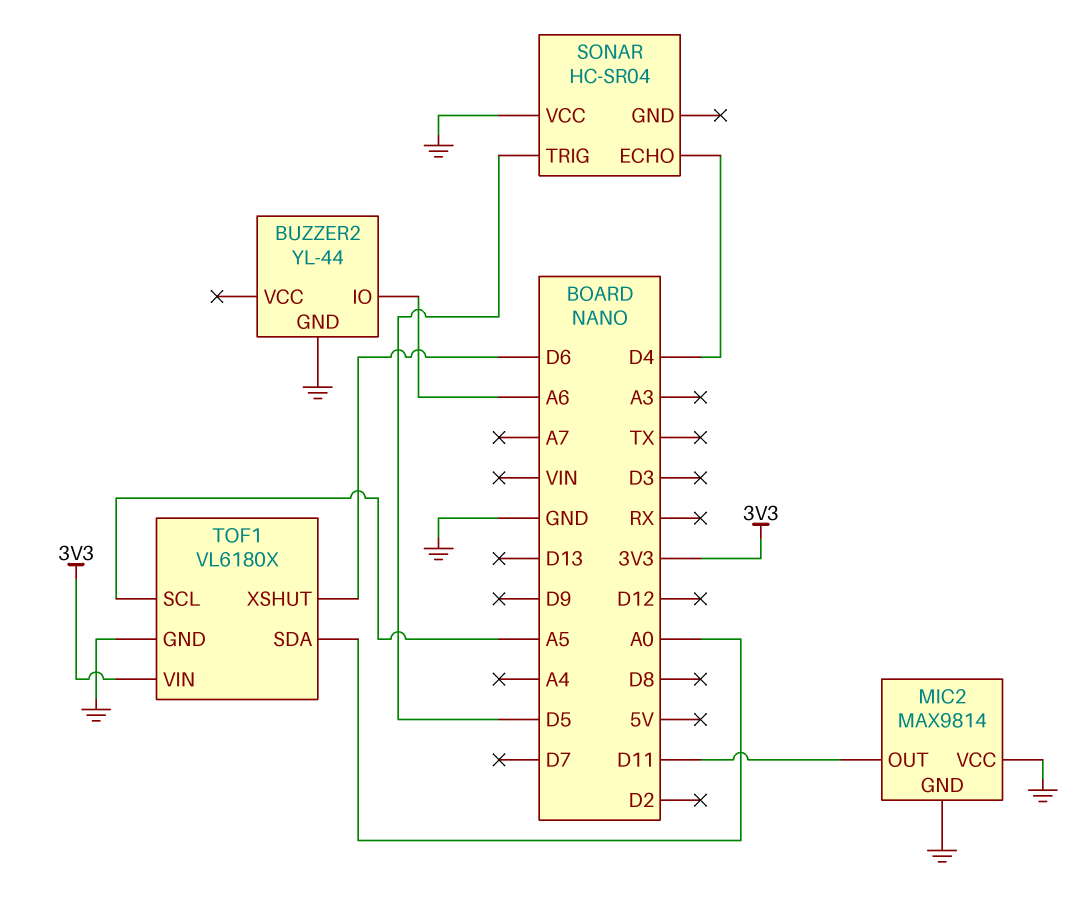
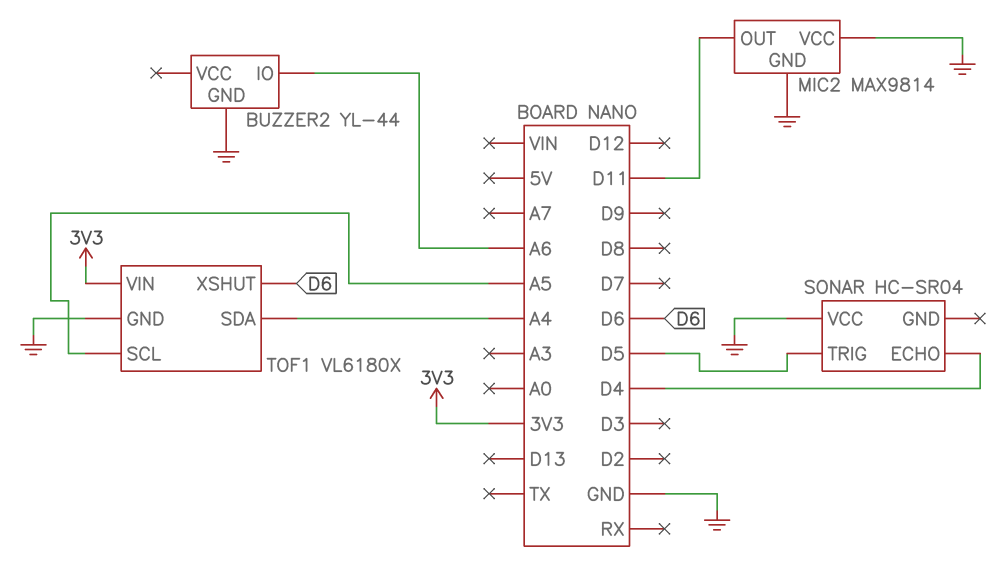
TOF1 pin SDA: A0 -> A4

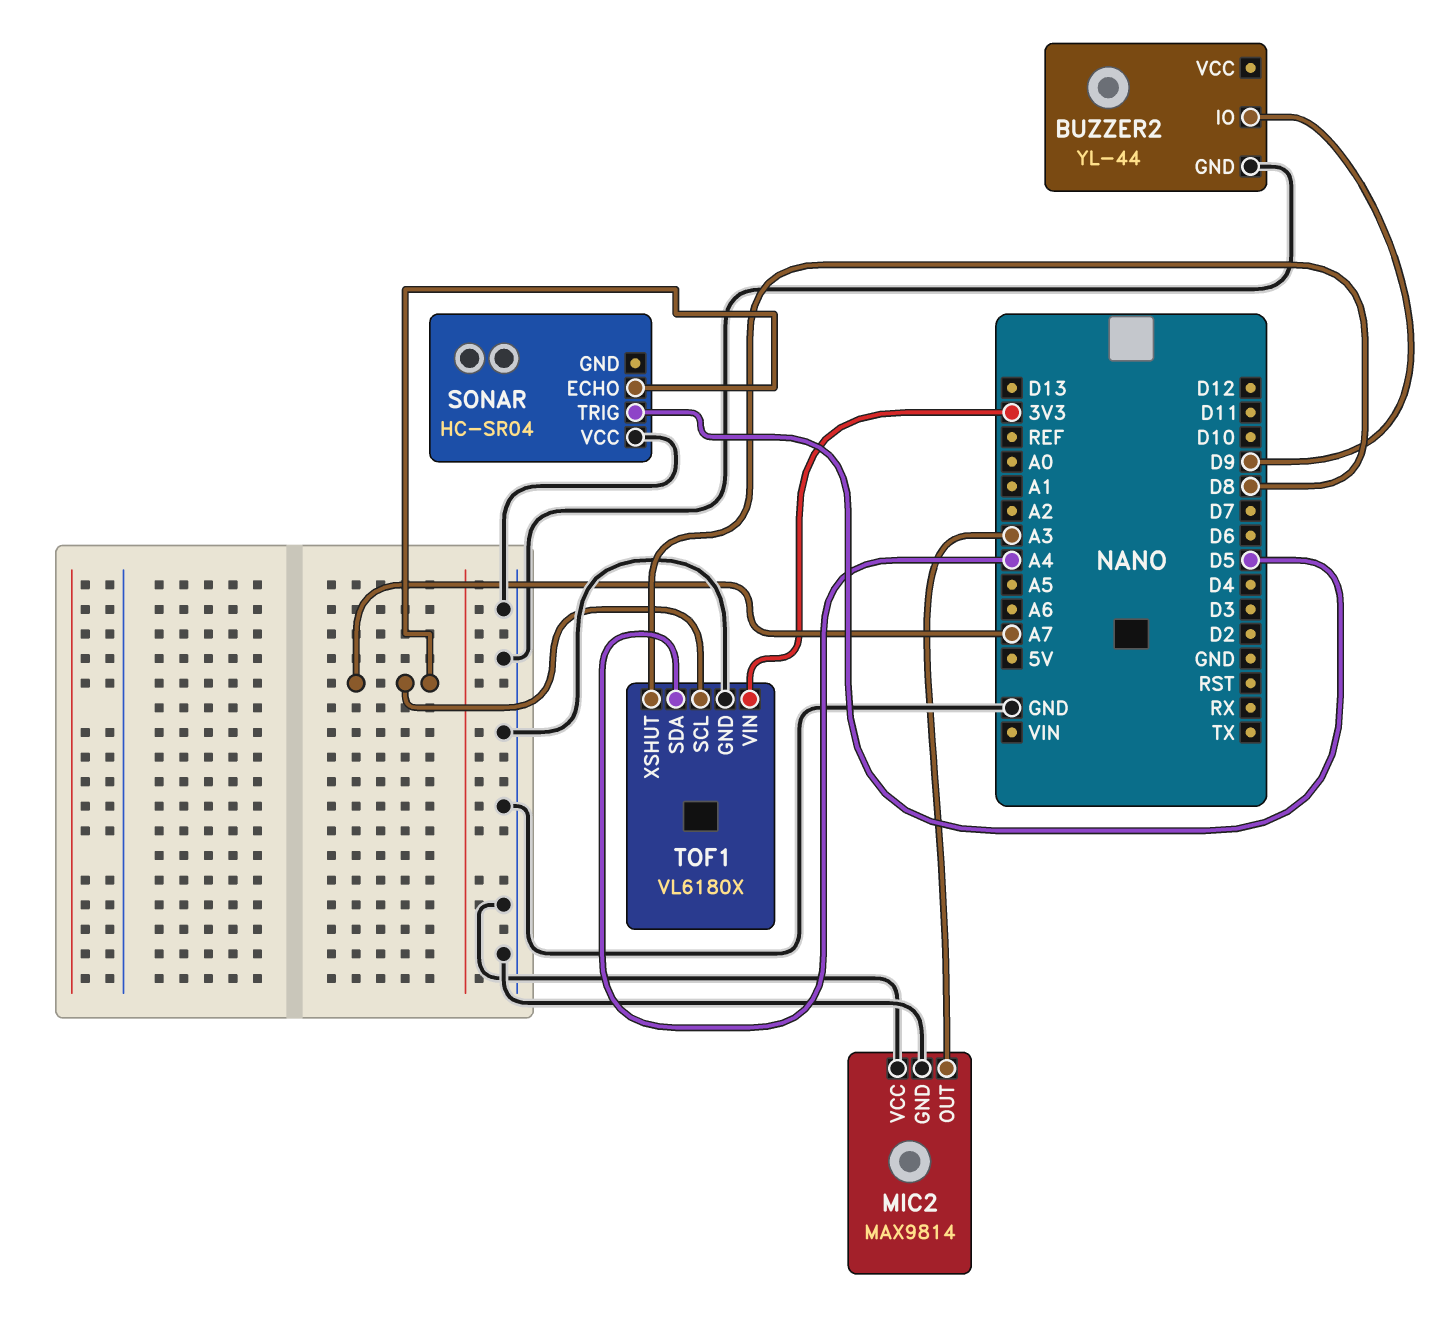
BUZZER2 pin IO: A6 -> D9
MIC2 pin OUT: D11 -> A3
SONAR pin ECHO: D4 -> A7
TOF1 pin SCL: A5 -> A7
TOF1 pin XSHUT: D6 -> D8

